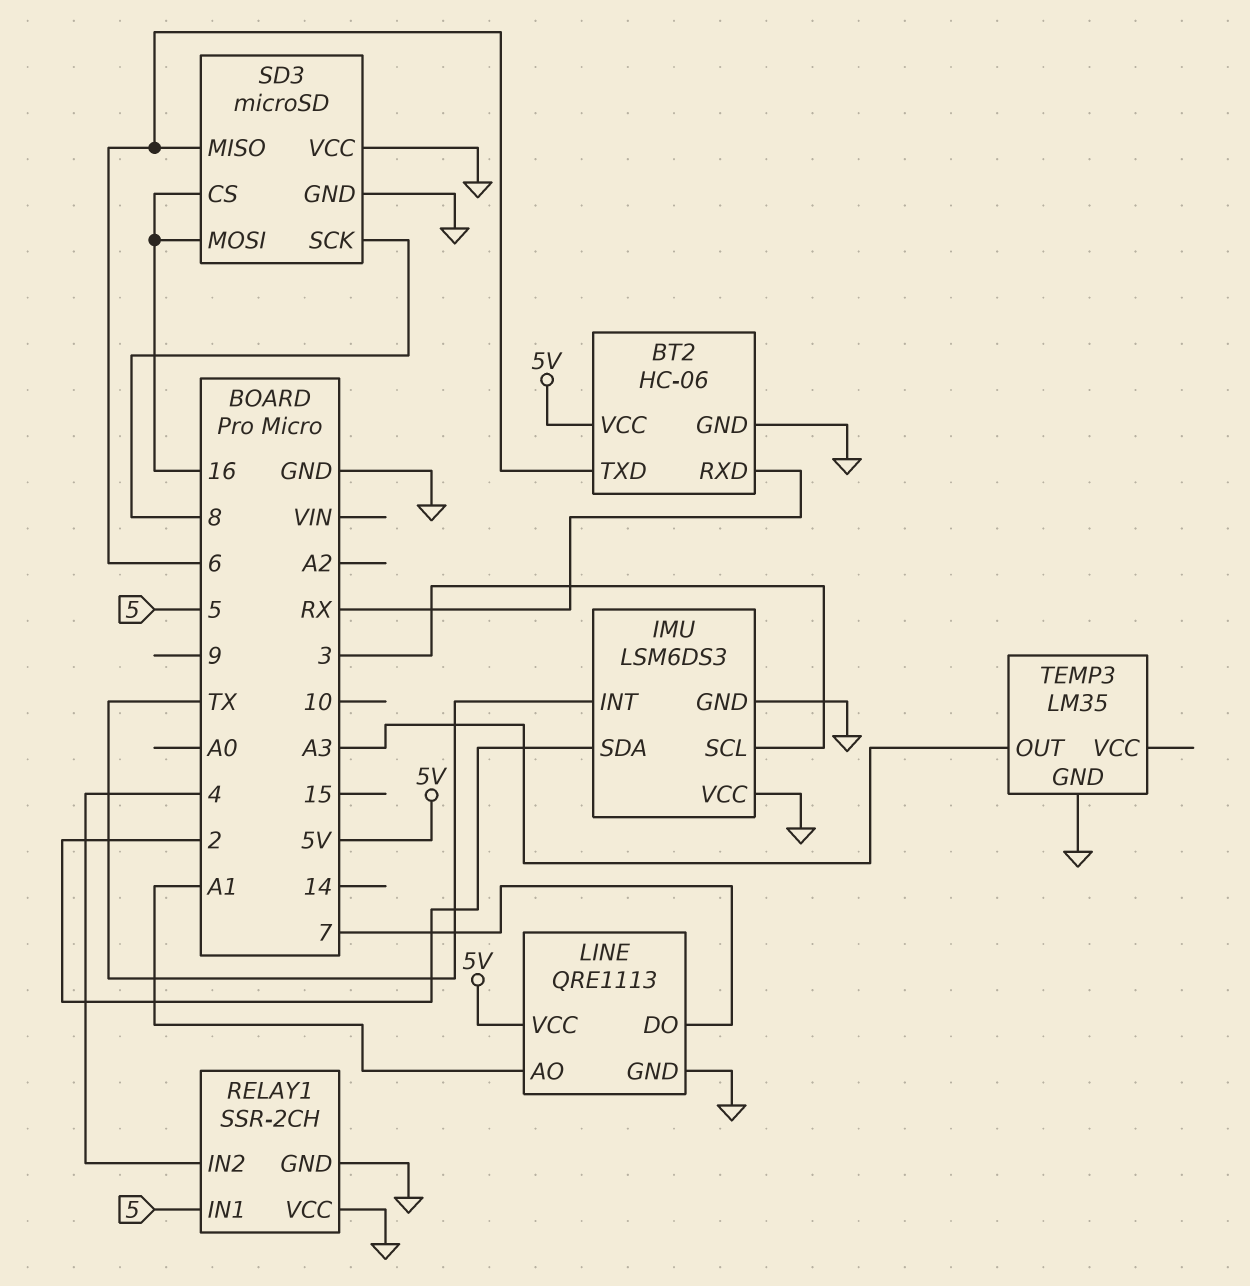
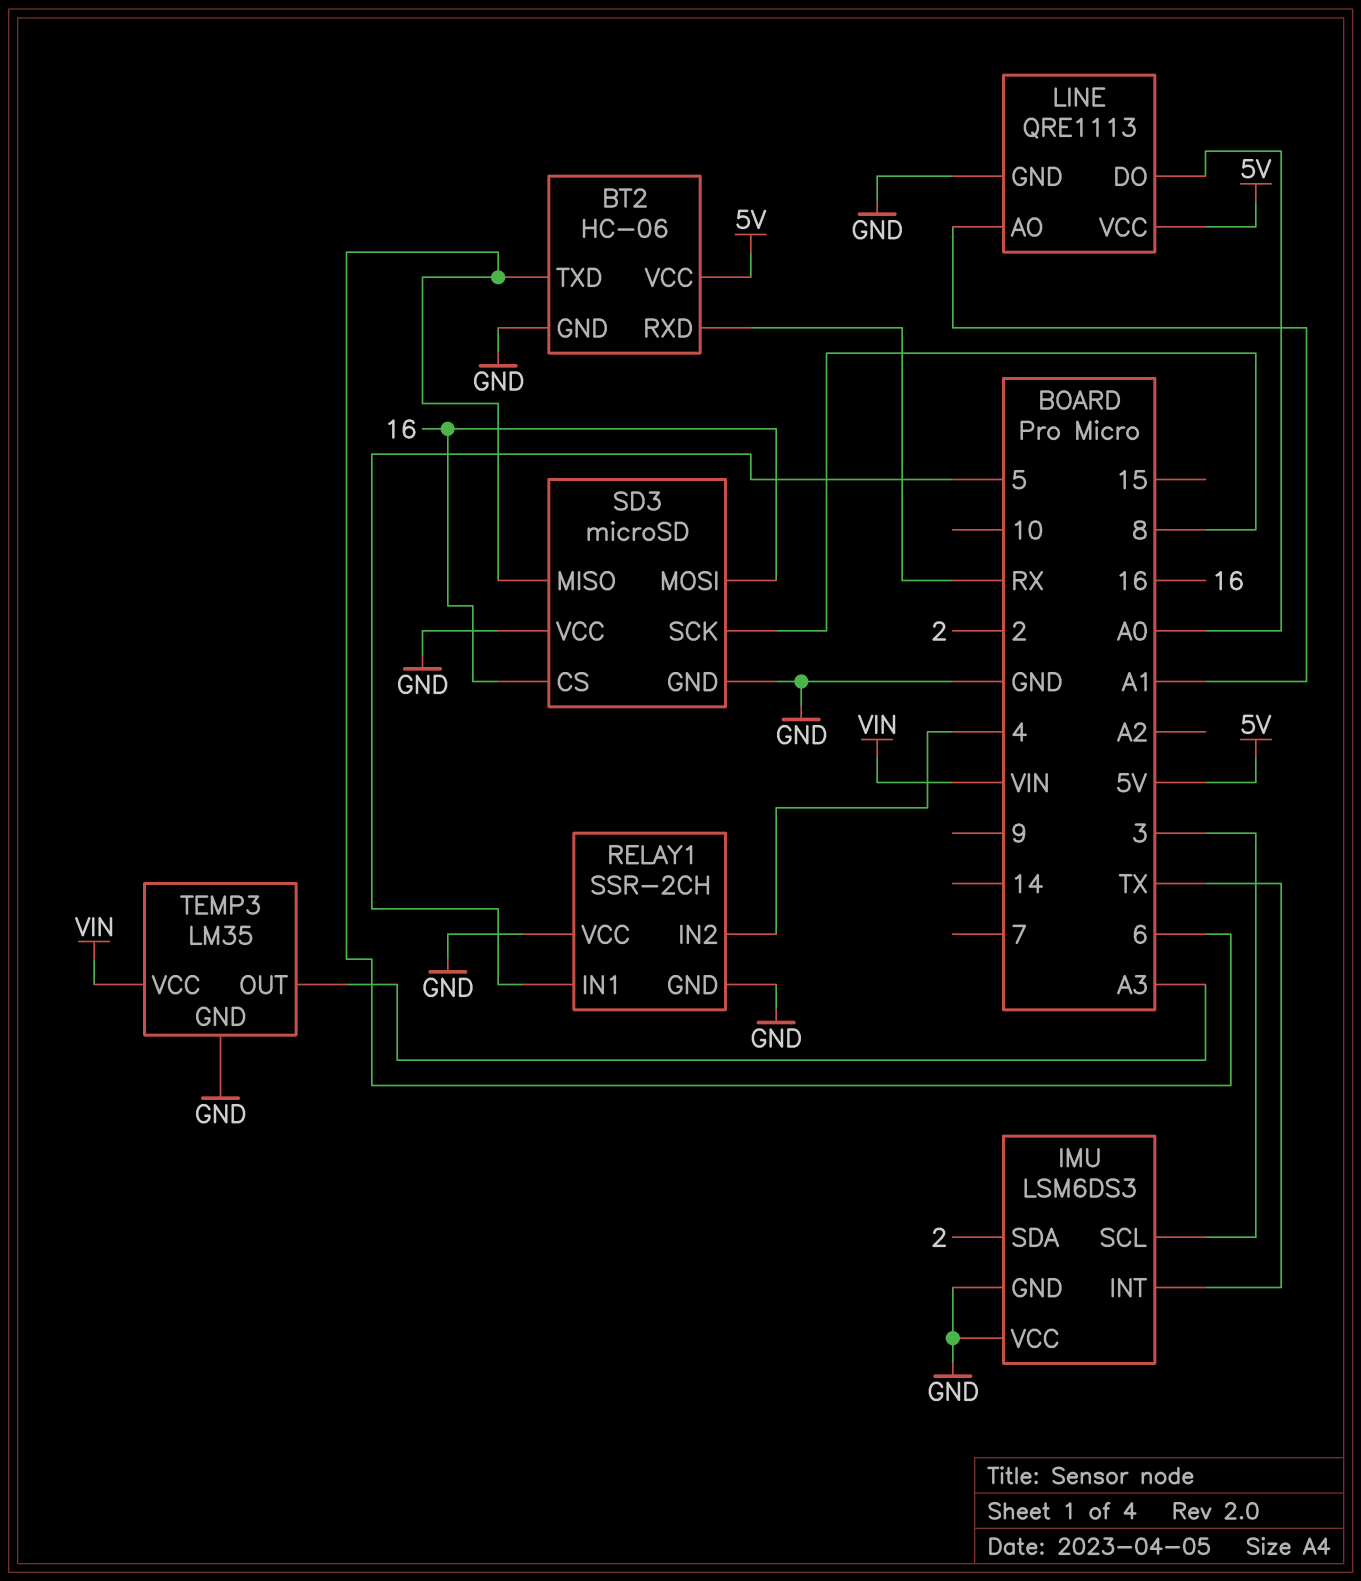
LINE pin DO: 7 -> A0
TEMP3 pin VCC: none -> VIN

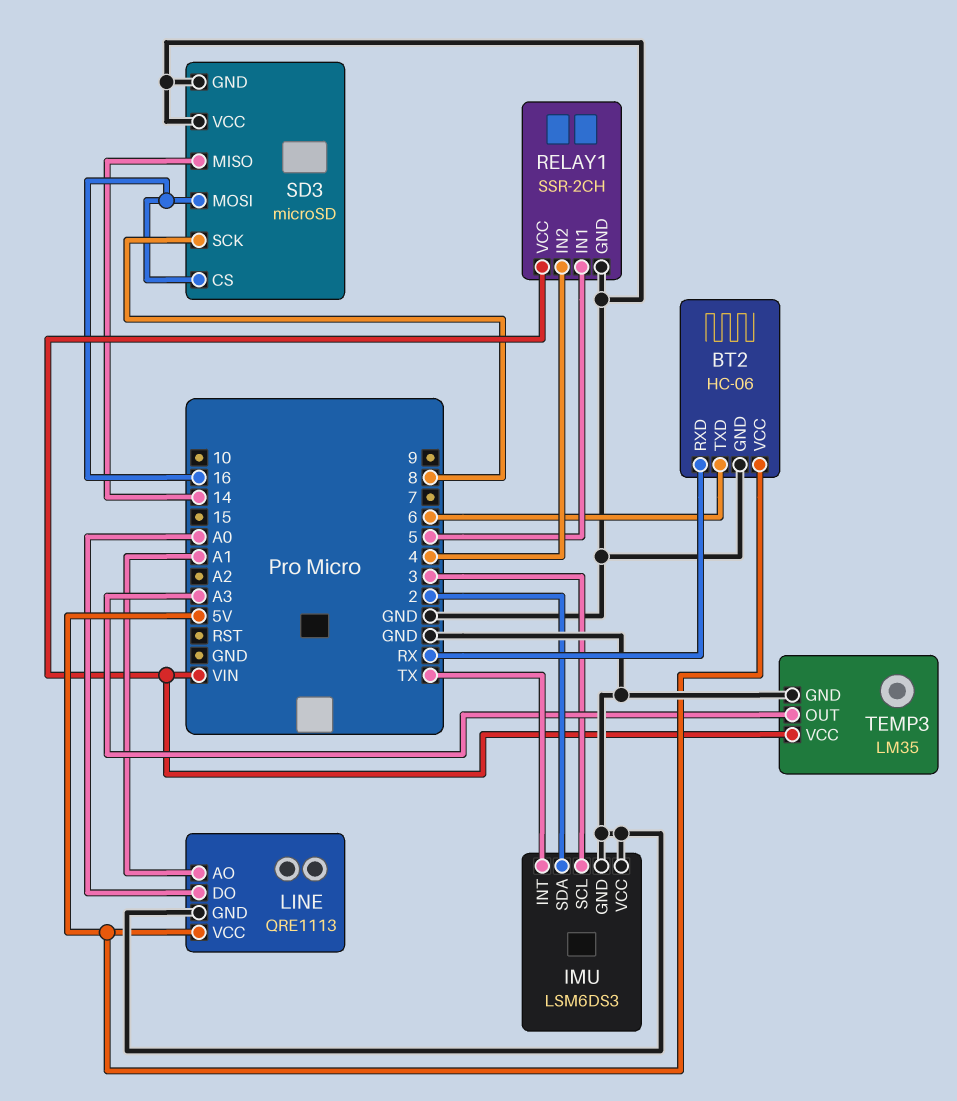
RELAY1 pin VCC: GND -> VIN
SD3 pin MISO: 6 -> 14

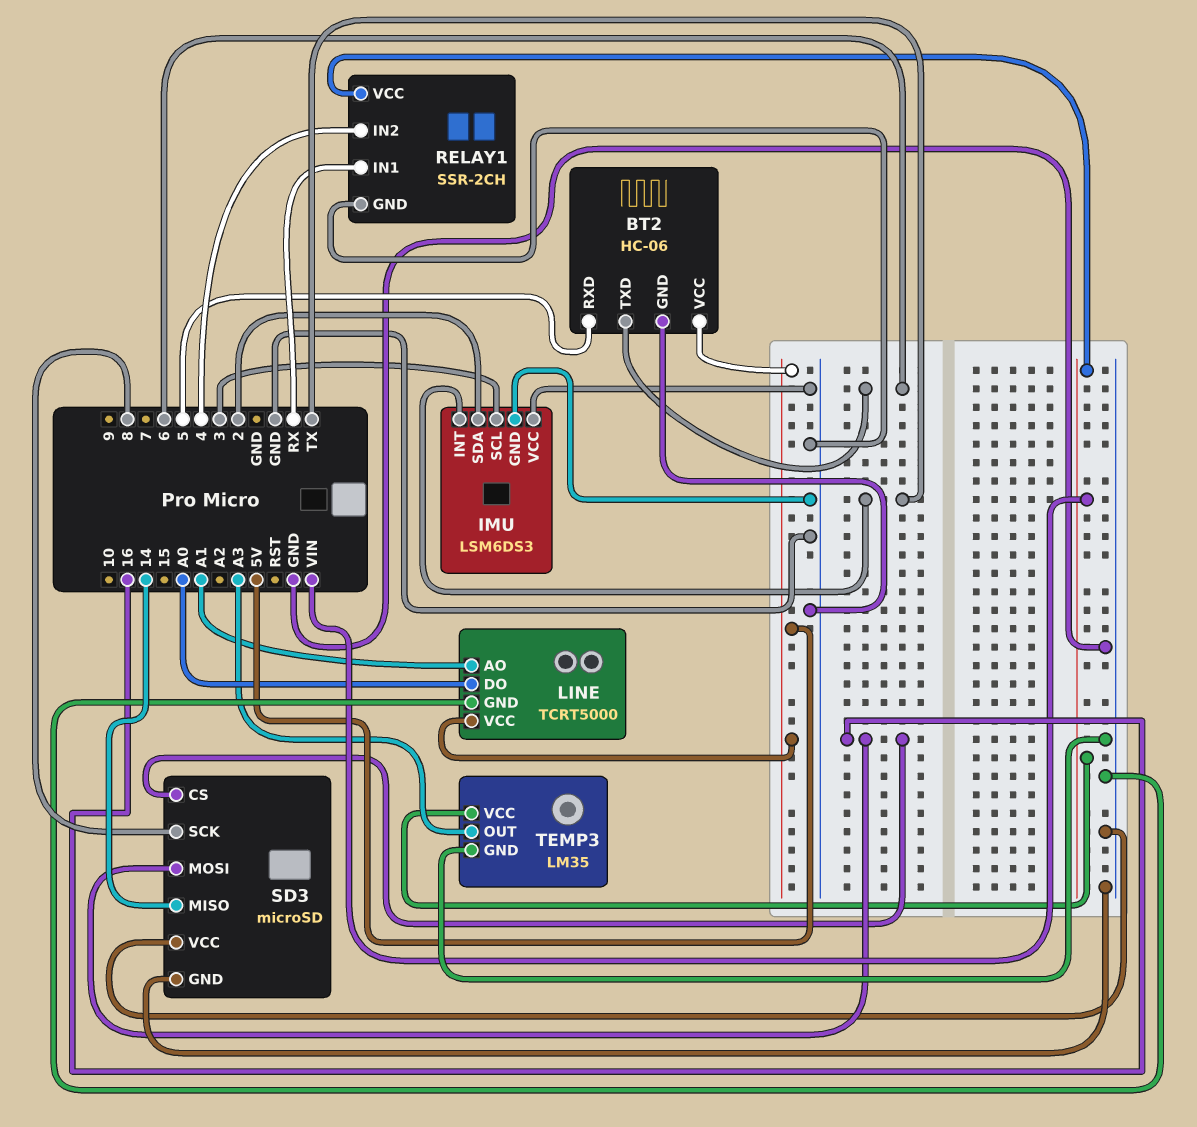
BT2 pin RXD: RX -> 5
LINE: QRE1113 -> TCRT5000
RELAY1 pin IN1: 5 -> RX

